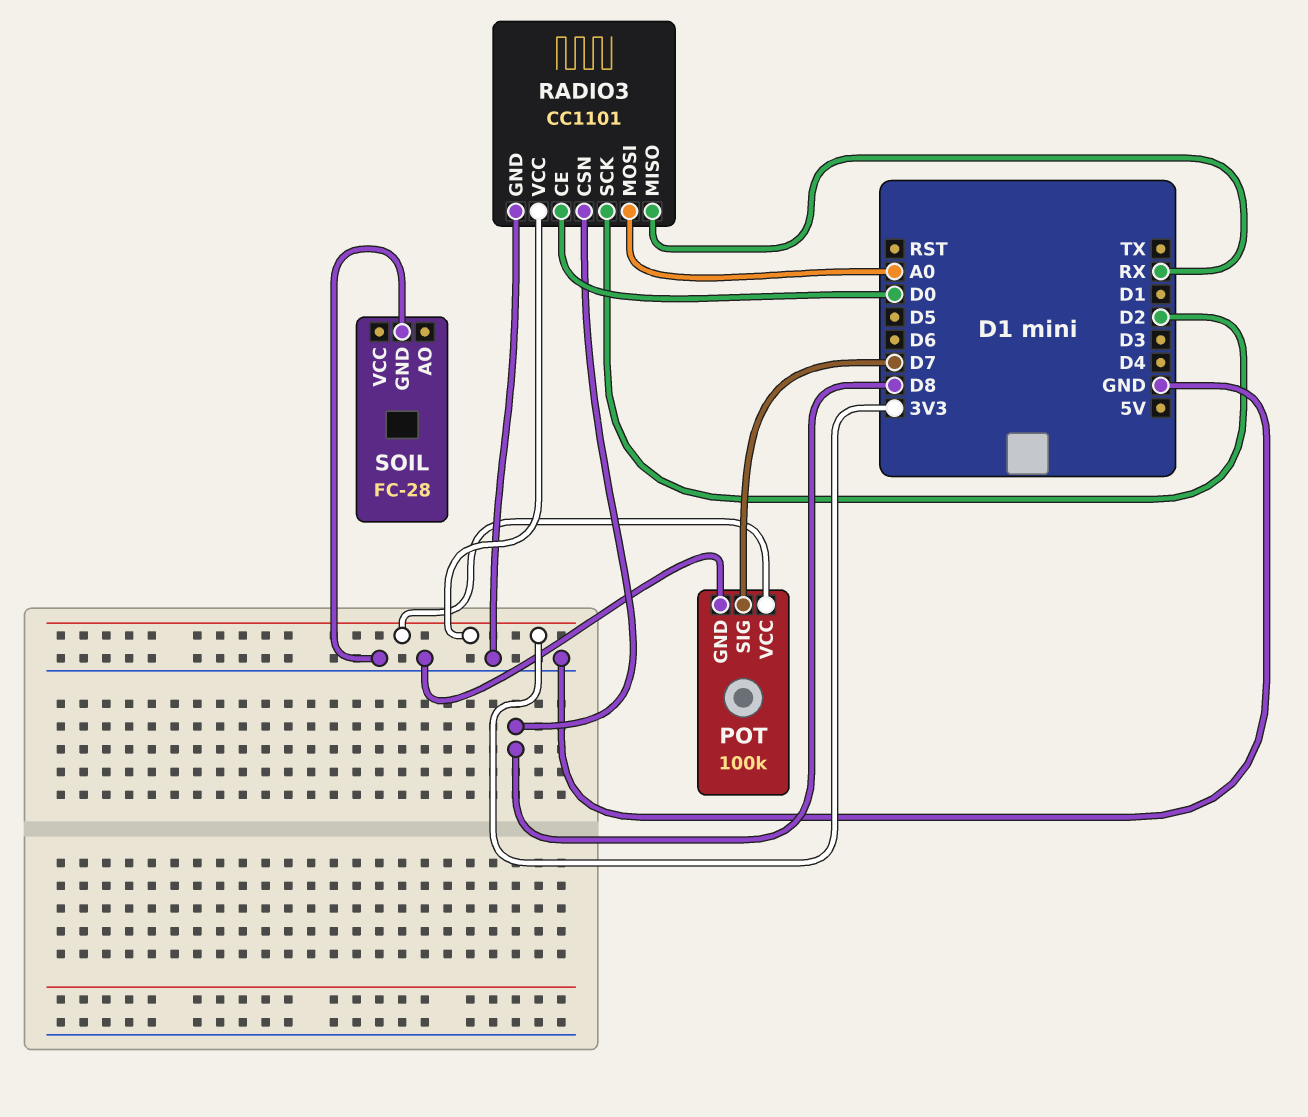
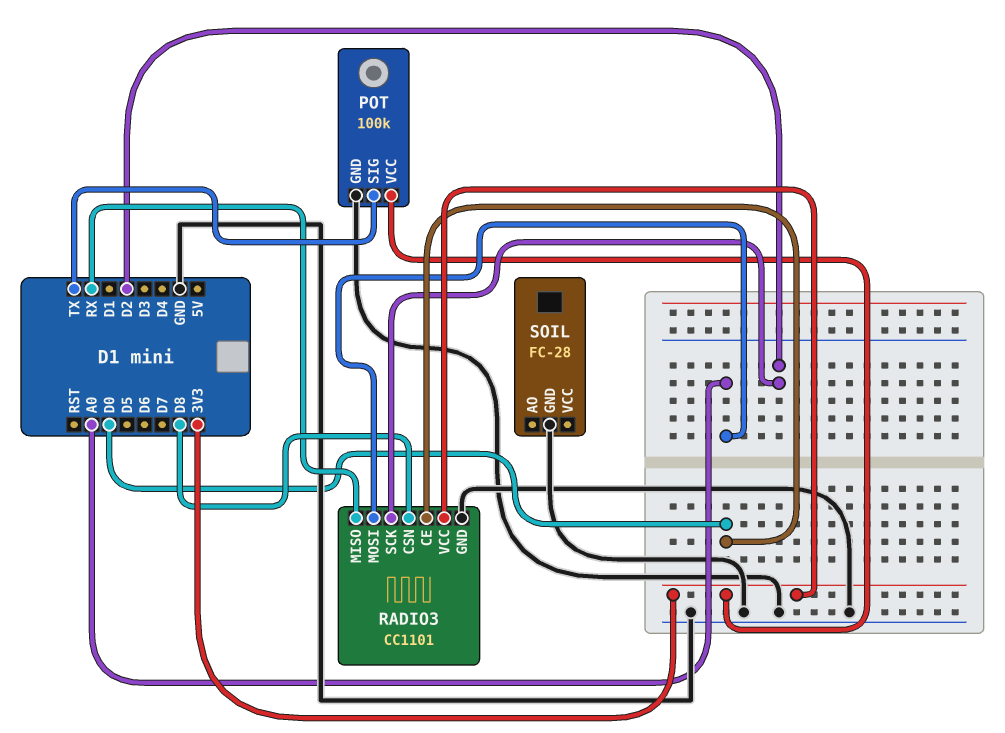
POT pin SIG: D7 -> TX

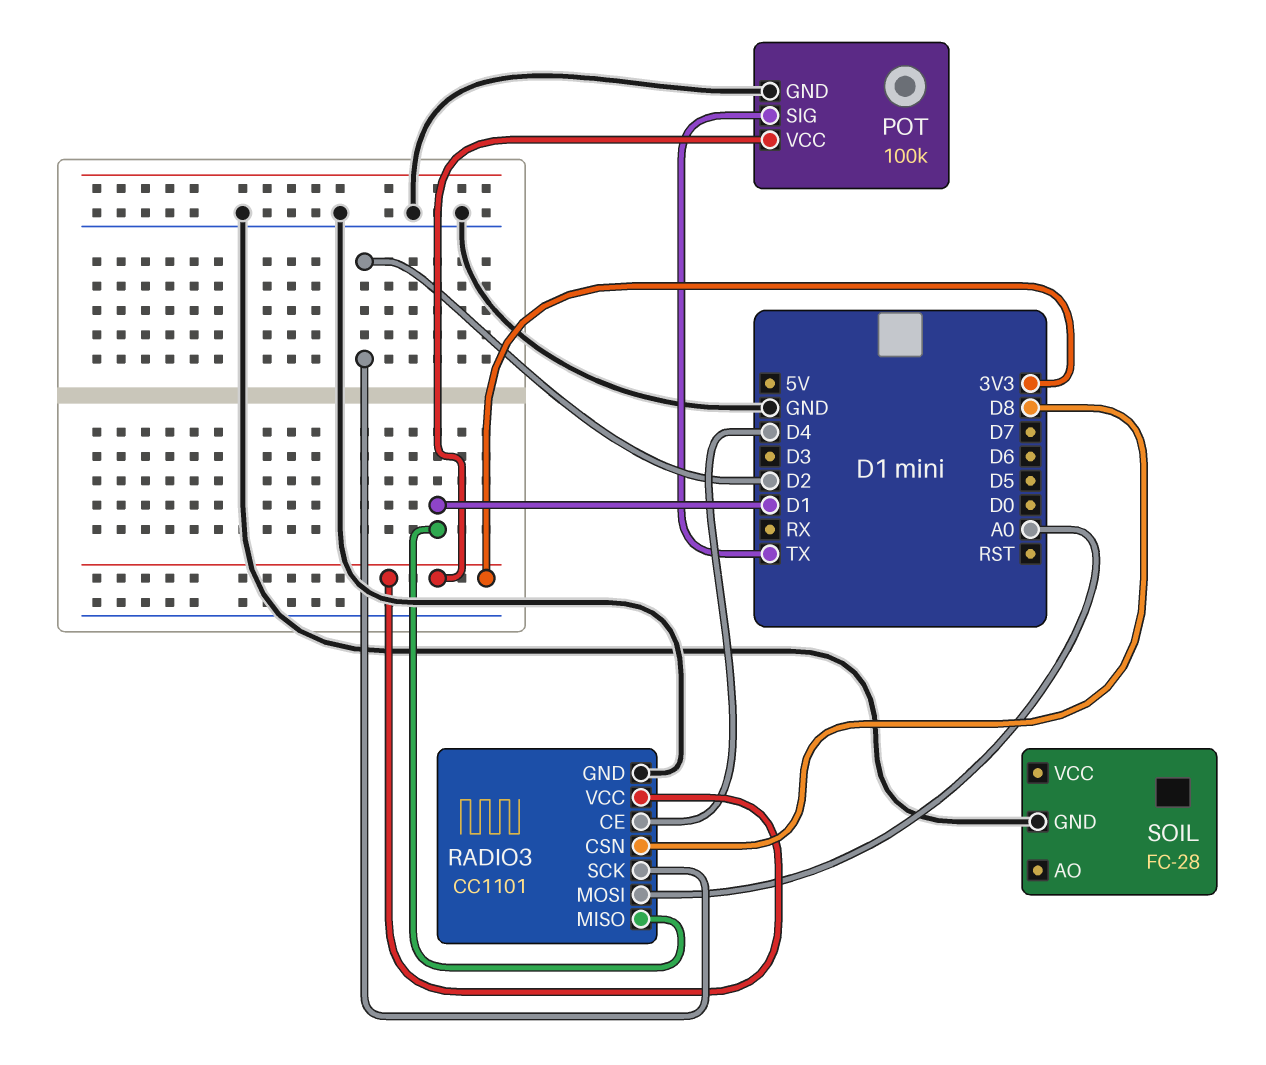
RADIO3 pin CE: D0 -> D4
RADIO3 pin MISO: RX -> D1

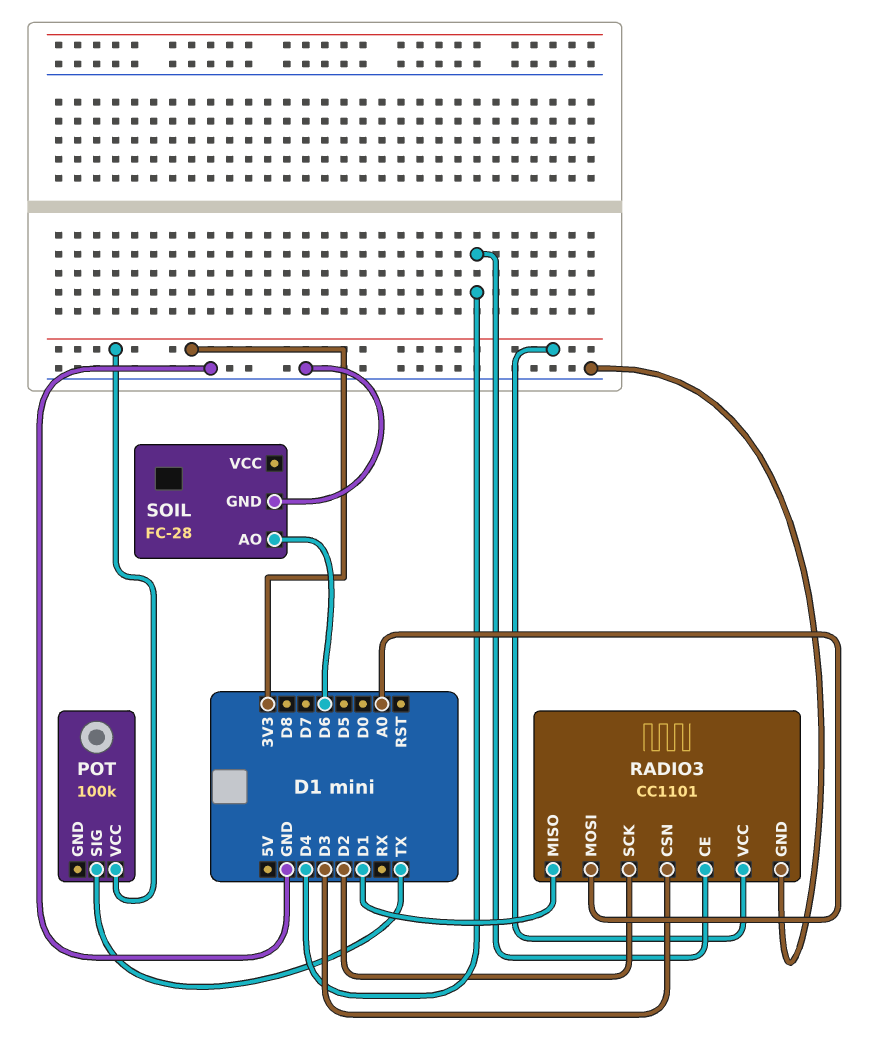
POT pin GND: GND -> none
RADIO3 pin CSN: D8 -> D3
SOIL pin AO: none -> D6

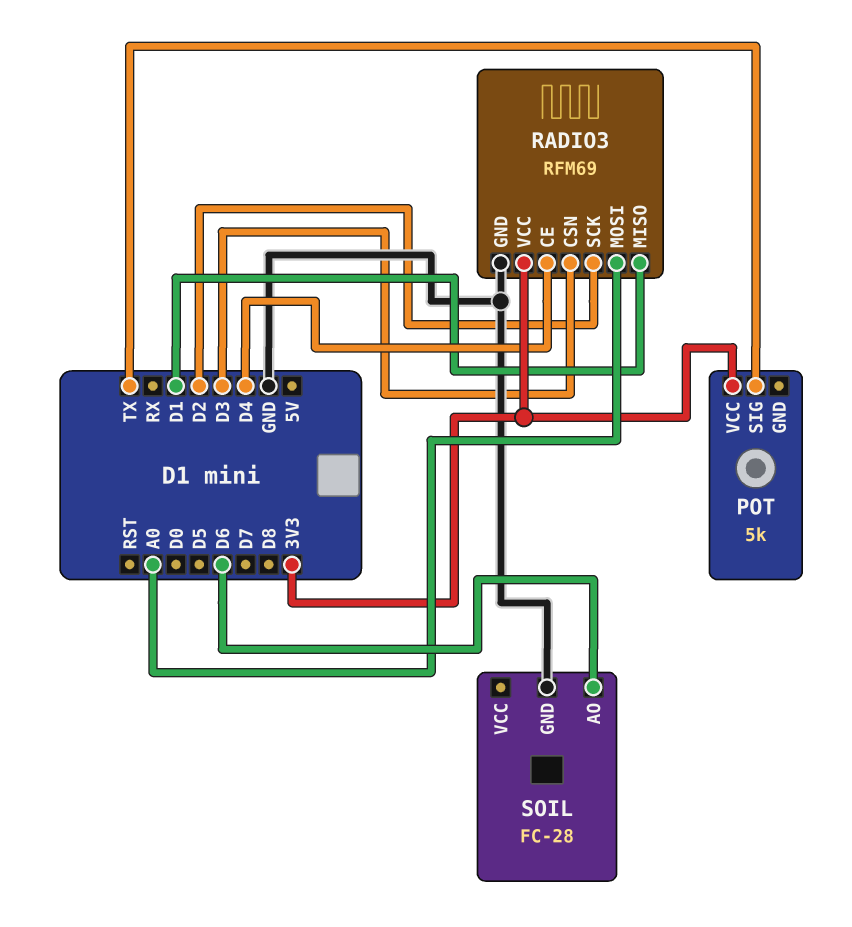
POT: 100k -> 5k
RADIO3: CC1101 -> RFM69

